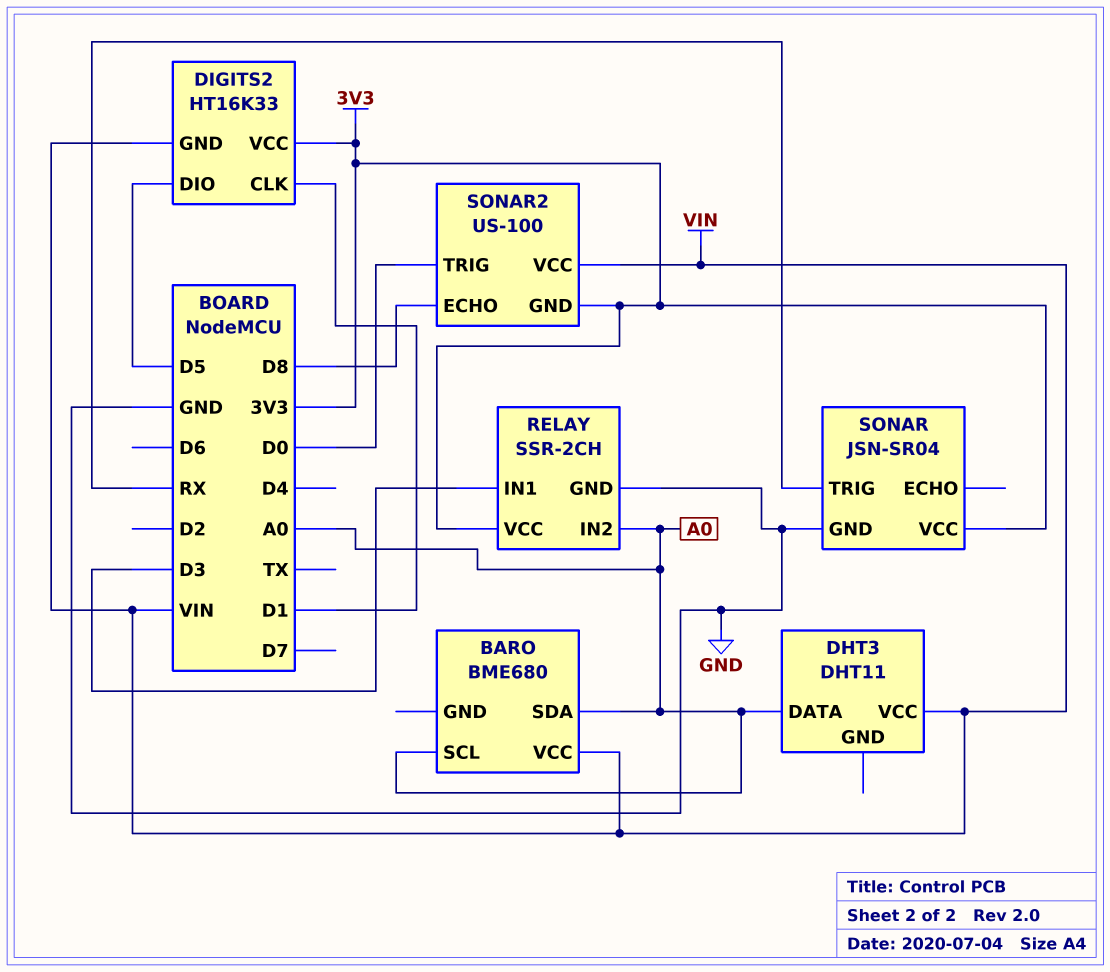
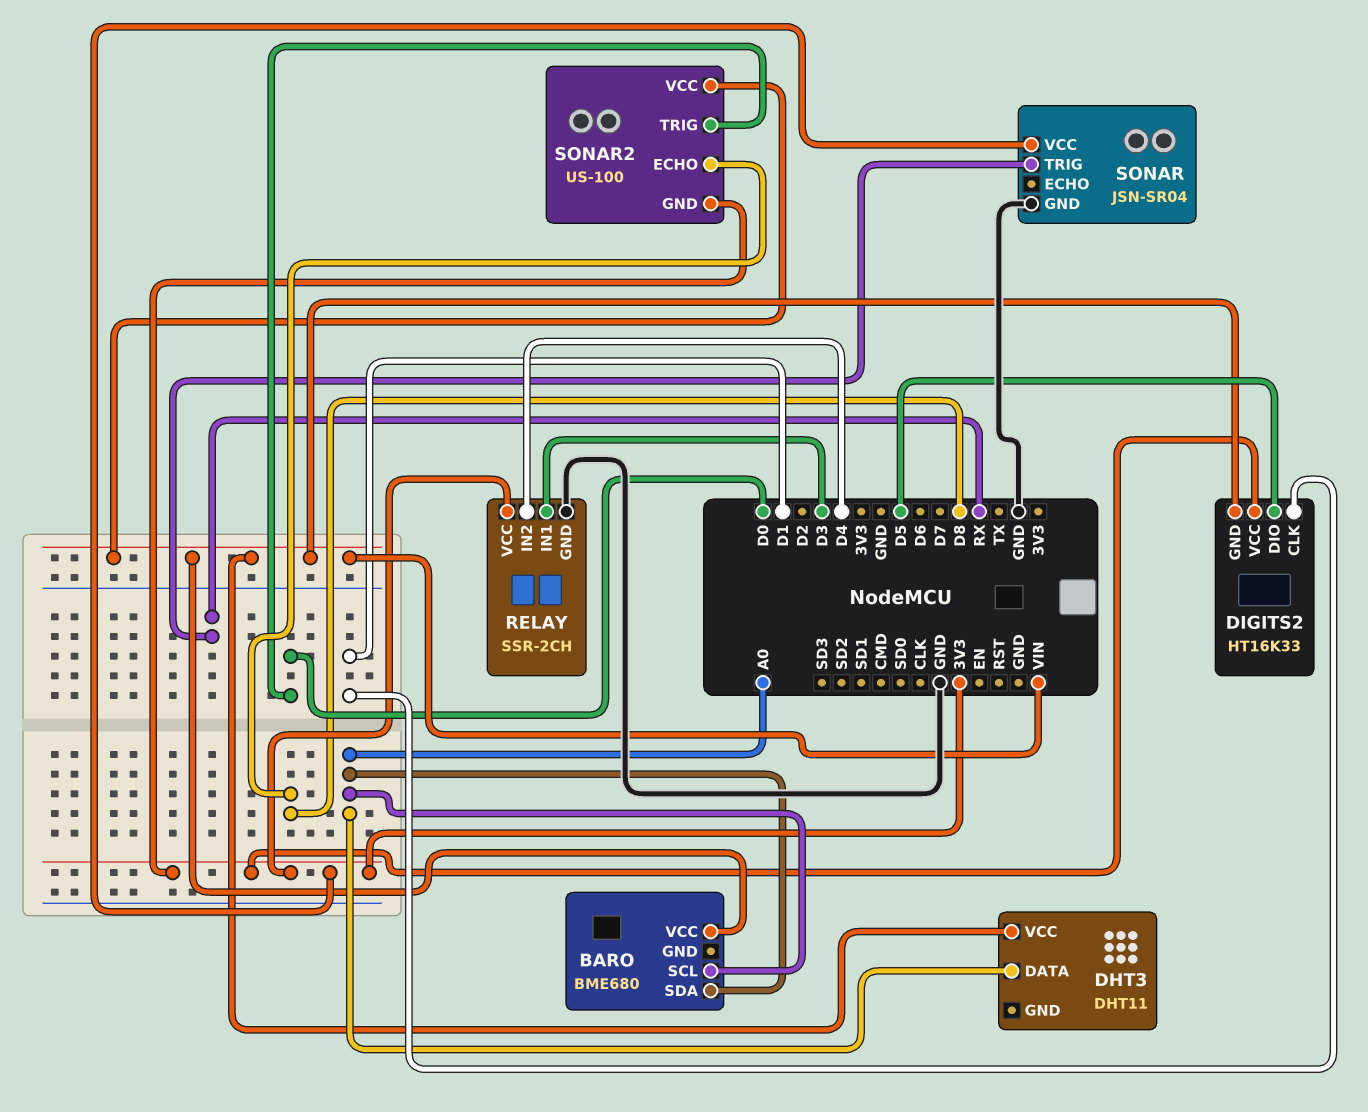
RELAY pin IN2: A0 -> D4

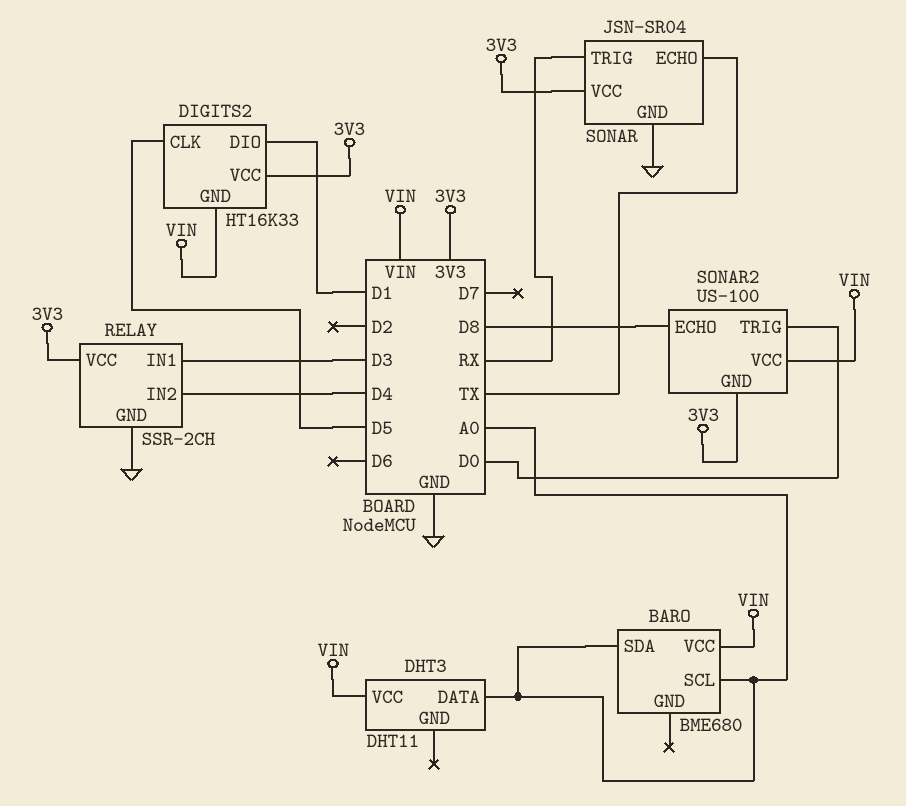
DIGITS2 pin CLK: D1 -> D5
DIGITS2 pin DIO: D5 -> D1
SONAR pin ECHO: none -> TX

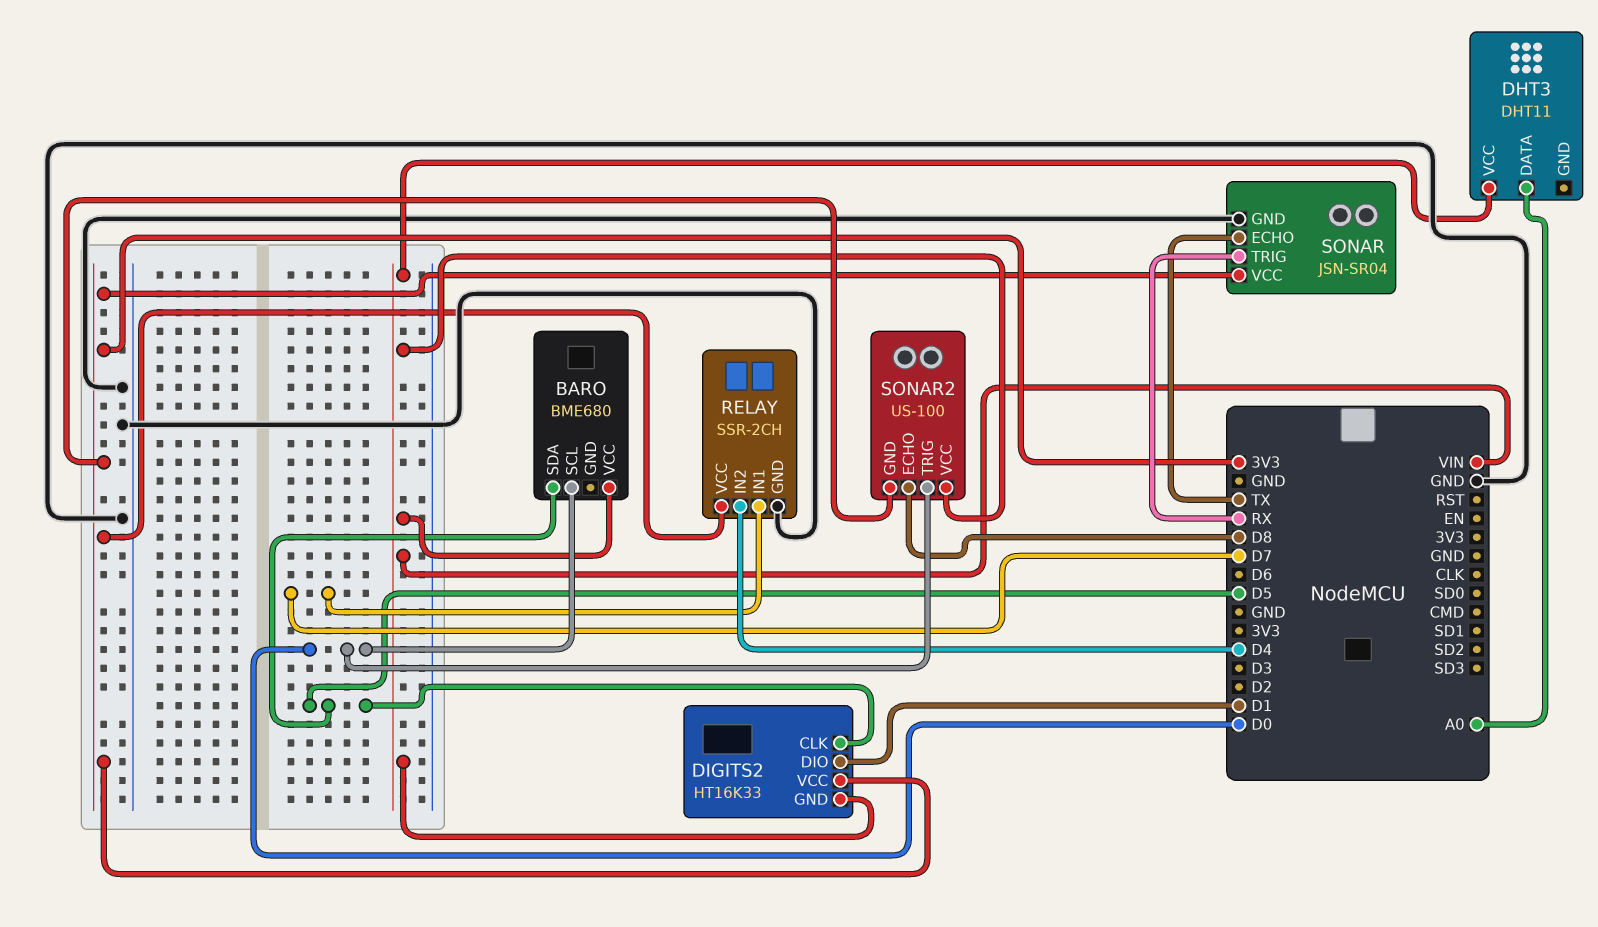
BARO pin SCL: A0 -> D0
BARO pin SDA: A0 -> D5
RELAY pin IN1: D3 -> D7

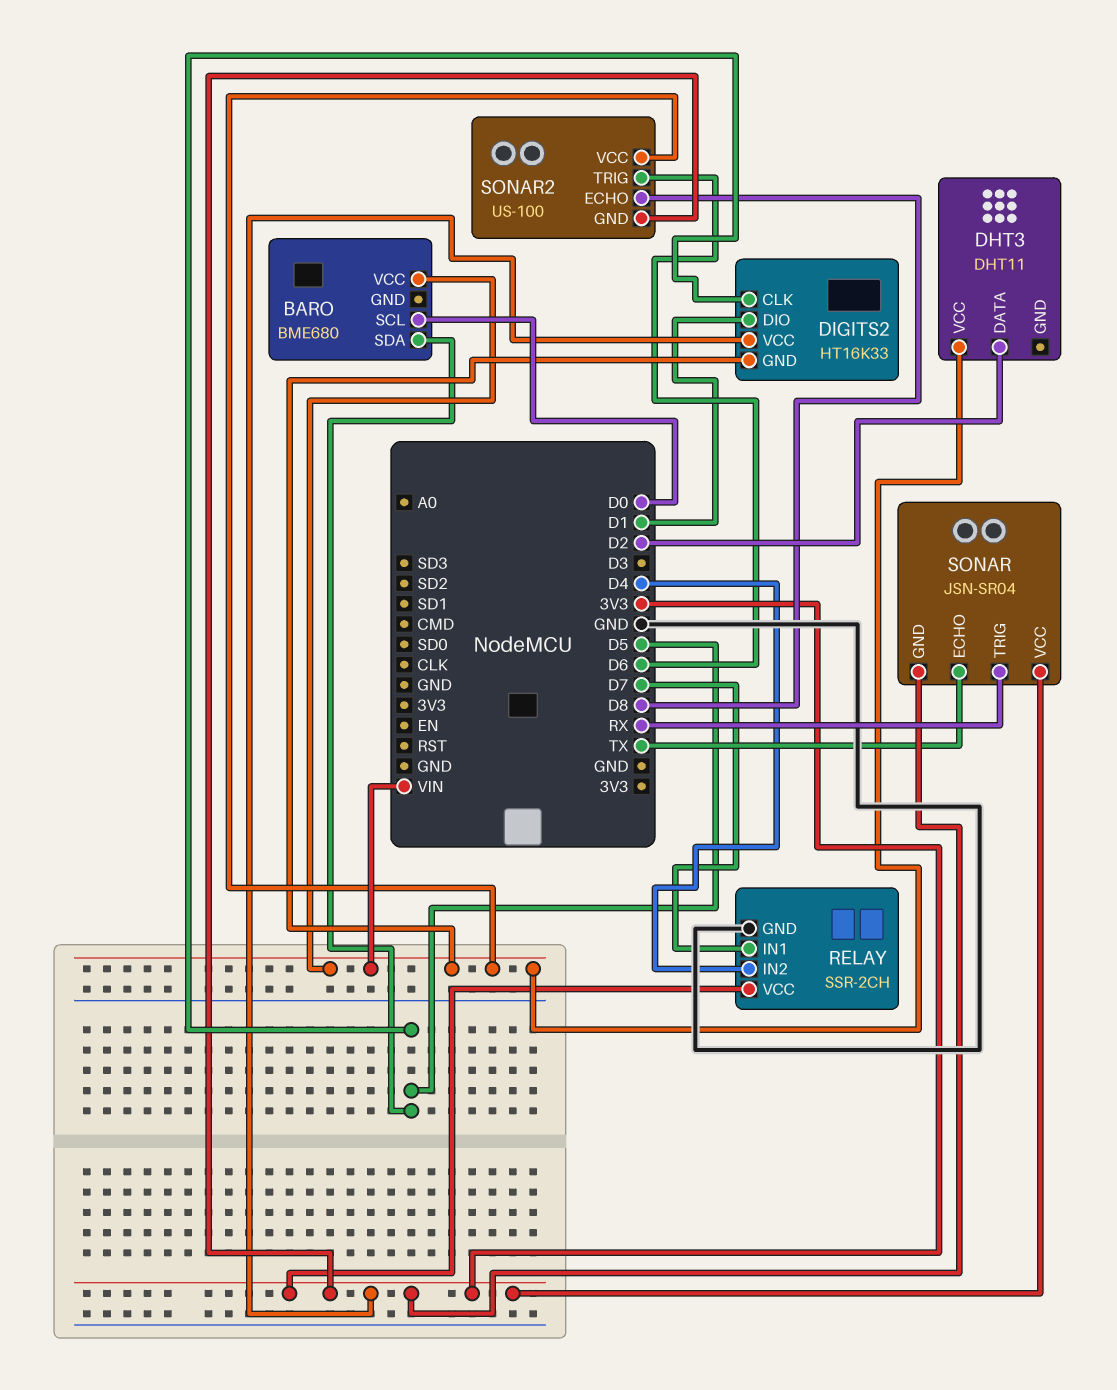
DHT3 pin DATA: A0 -> D2
SONAR pin GND: GND -> 3V3
SONAR2 pin TRIG: D0 -> D6

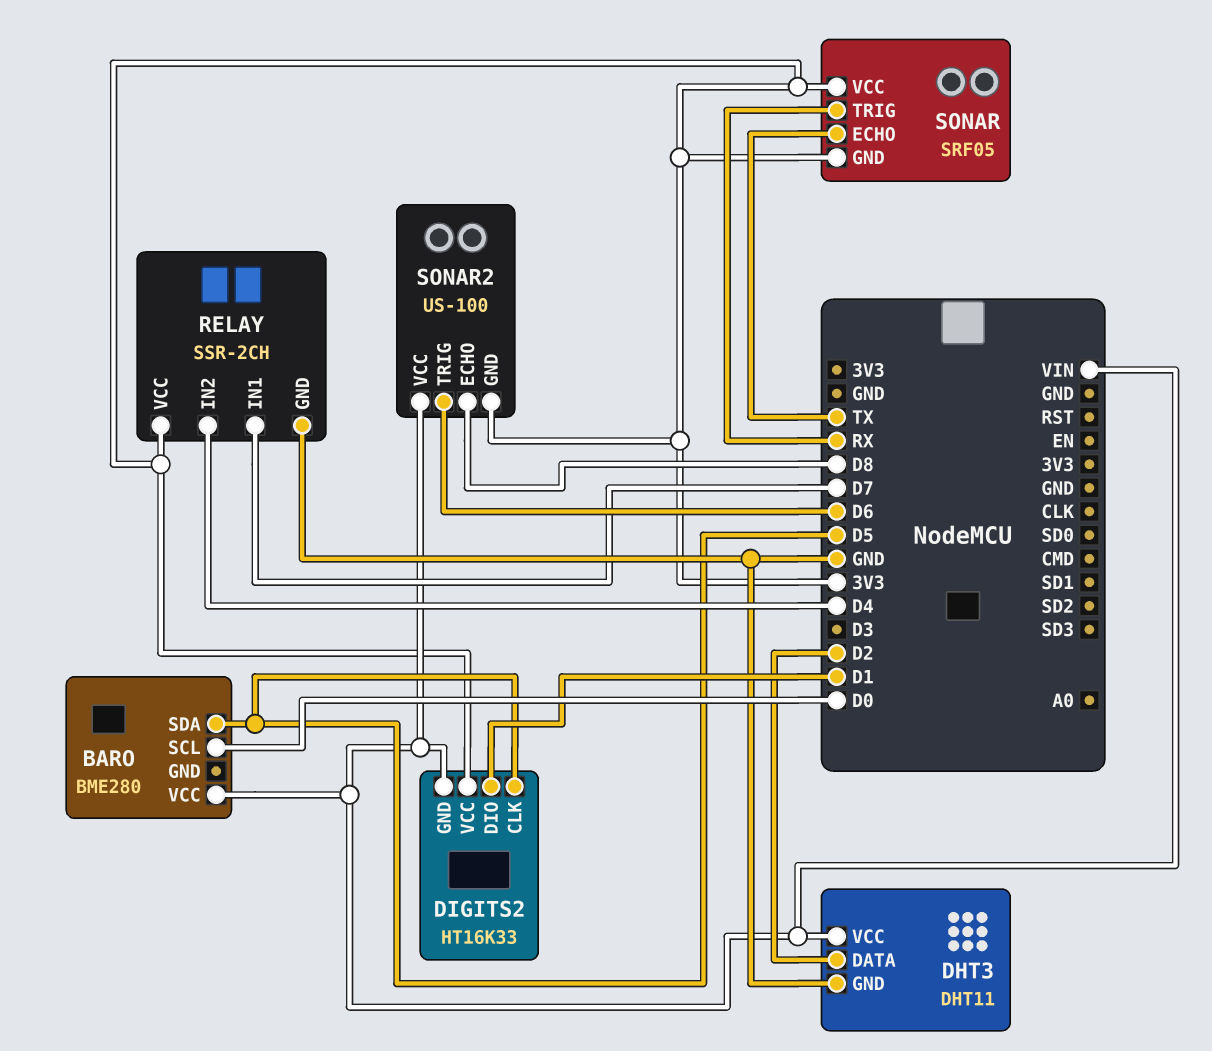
BARO: BME680 -> BME280
DHT3 pin GND: none -> GND
SONAR: JSN-SR04 -> SRF05

